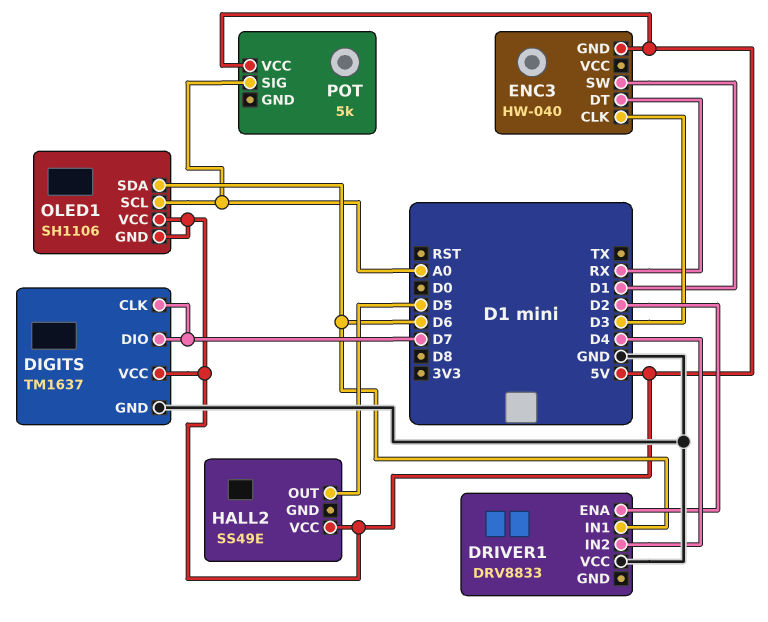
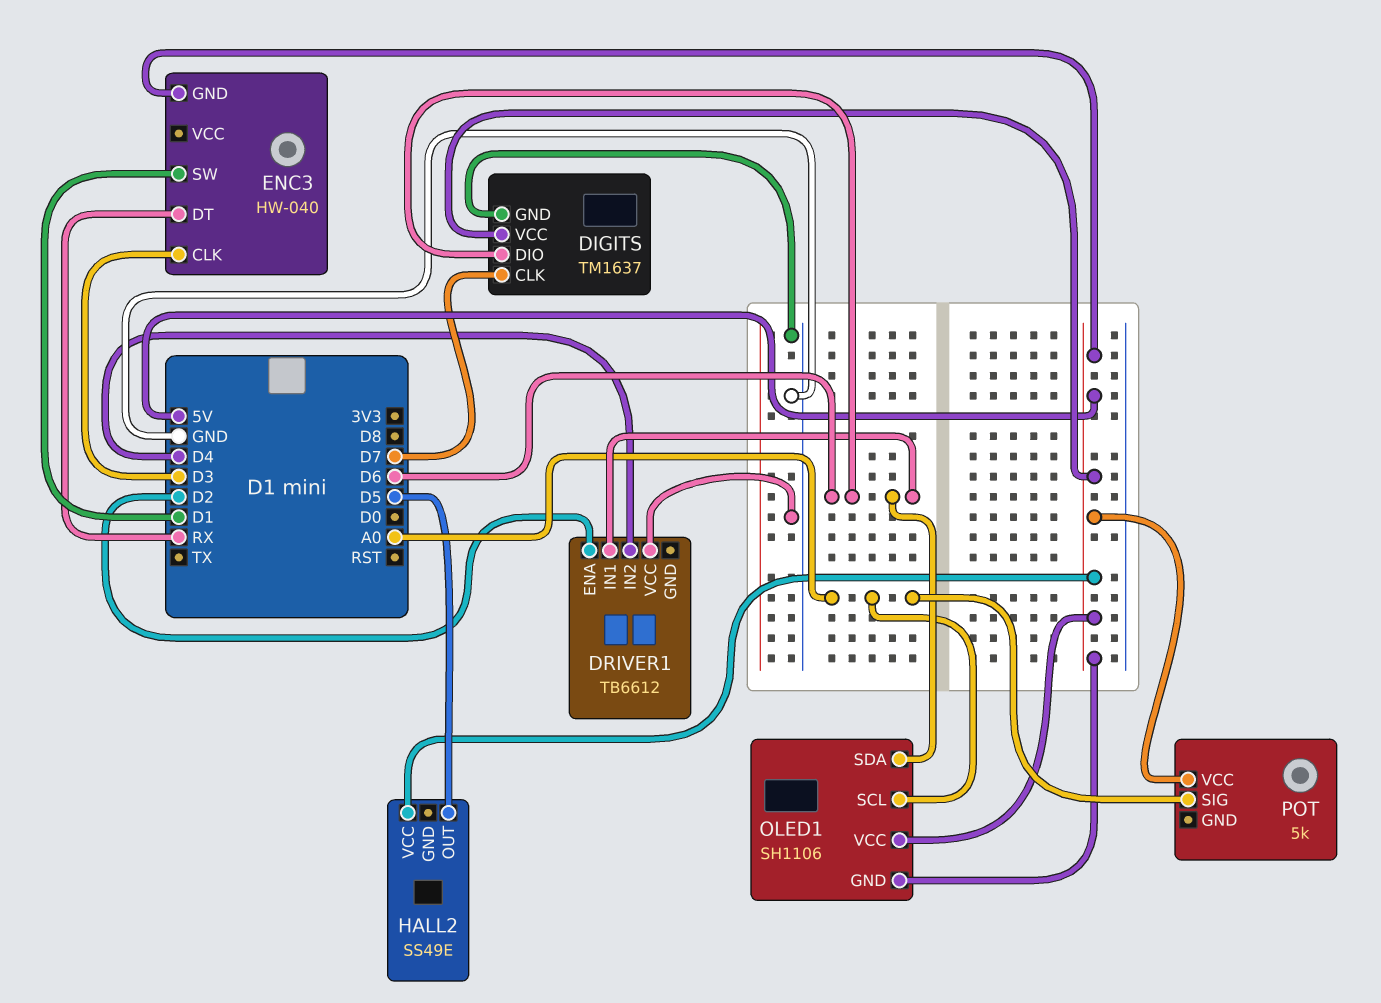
DIGITS pin DIO: D7 -> D6
DRIVER1: DRV8833 -> TB6612

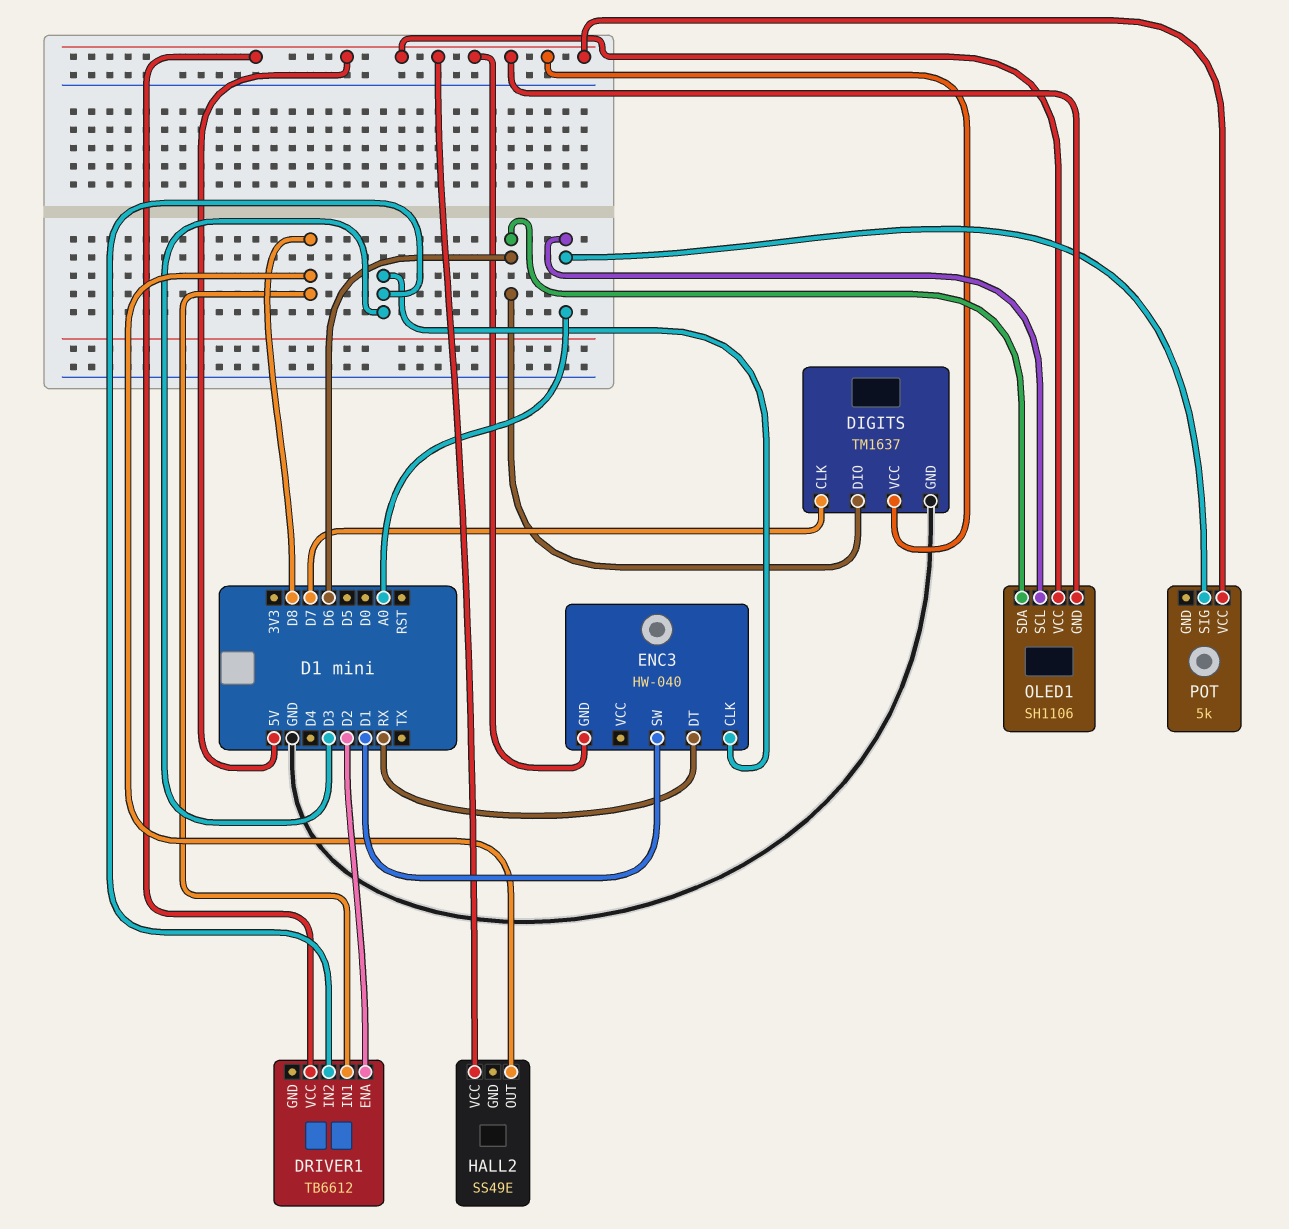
DRIVER1 pin IN1: D6 -> D8
DRIVER1 pin IN2: D4 -> D3
DRIVER1 pin VCC: GND -> 5V
HALL2 pin OUT: D5 -> D8

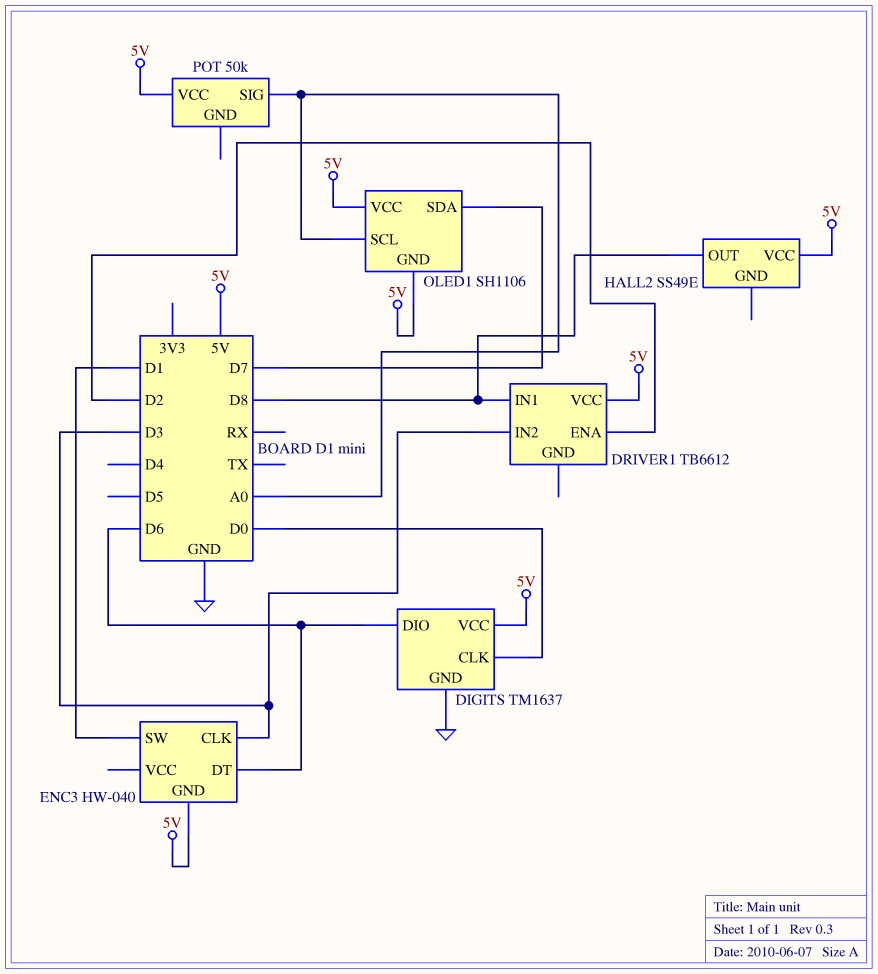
DIGITS pin CLK: D7 -> D0
ENC3 pin DT: RX -> D6
OLED1 pin SDA: D6 -> D7
POT: 5k -> 50k

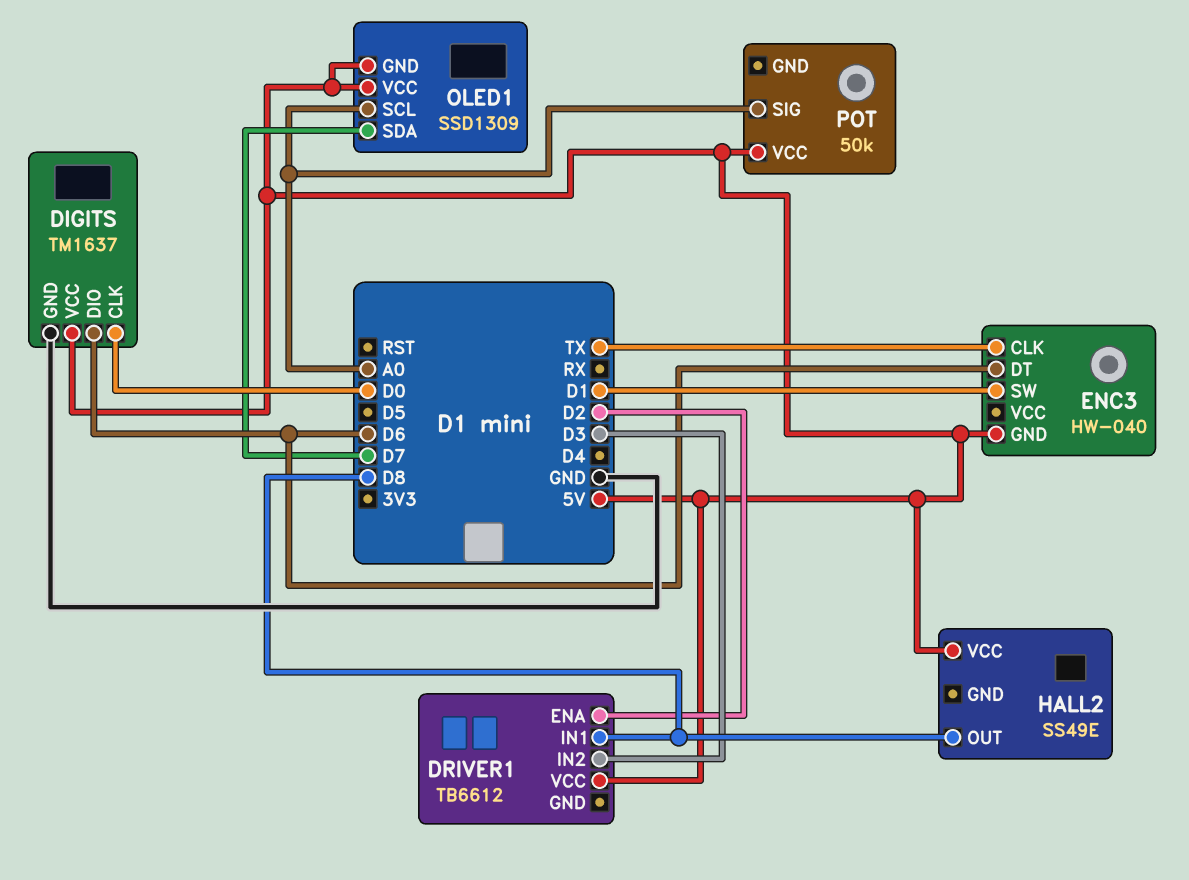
ENC3 pin CLK: D3 -> TX
OLED1: SH1106 -> SSD1309

